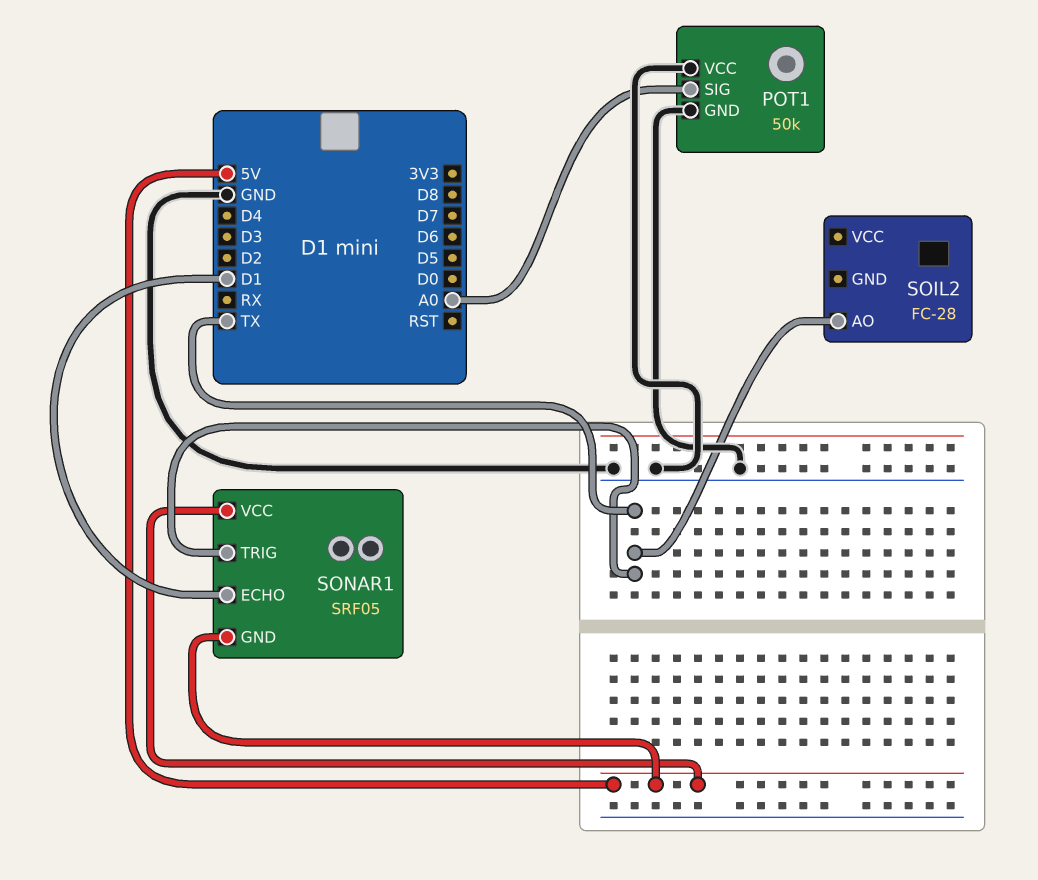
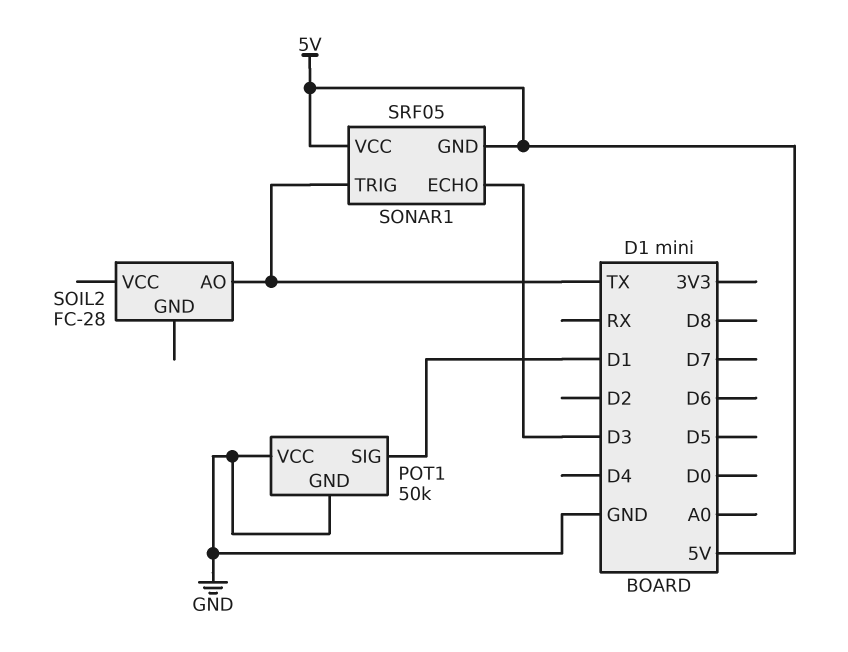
POT1 pin SIG: A0 -> D1
SONAR1 pin ECHO: D1 -> D3

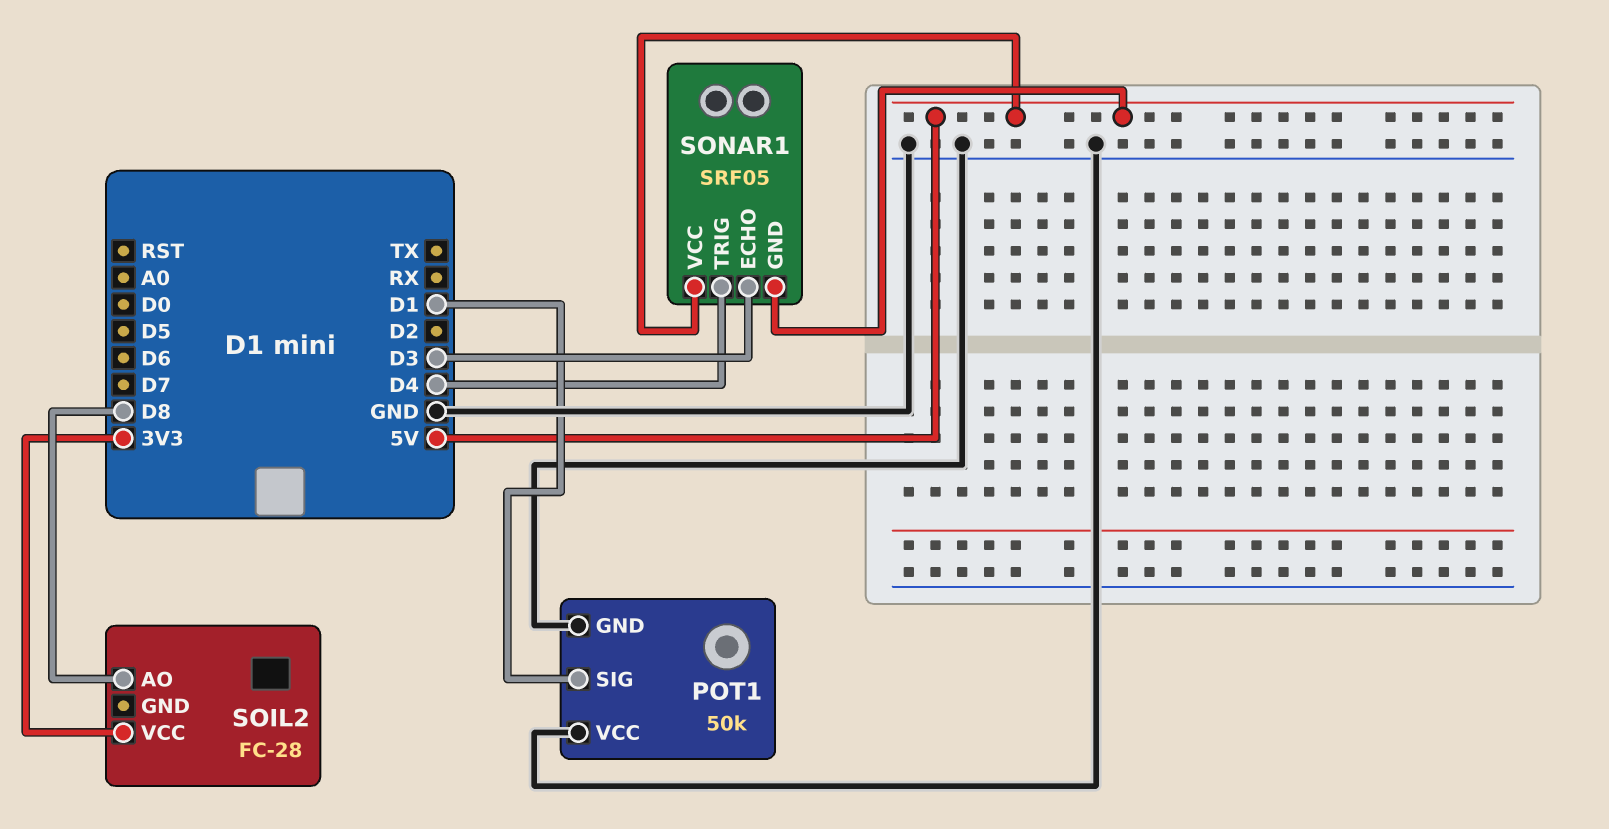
SOIL2 pin AO: TX -> D8
SOIL2 pin VCC: none -> 3V3
SONAR1 pin TRIG: TX -> D4

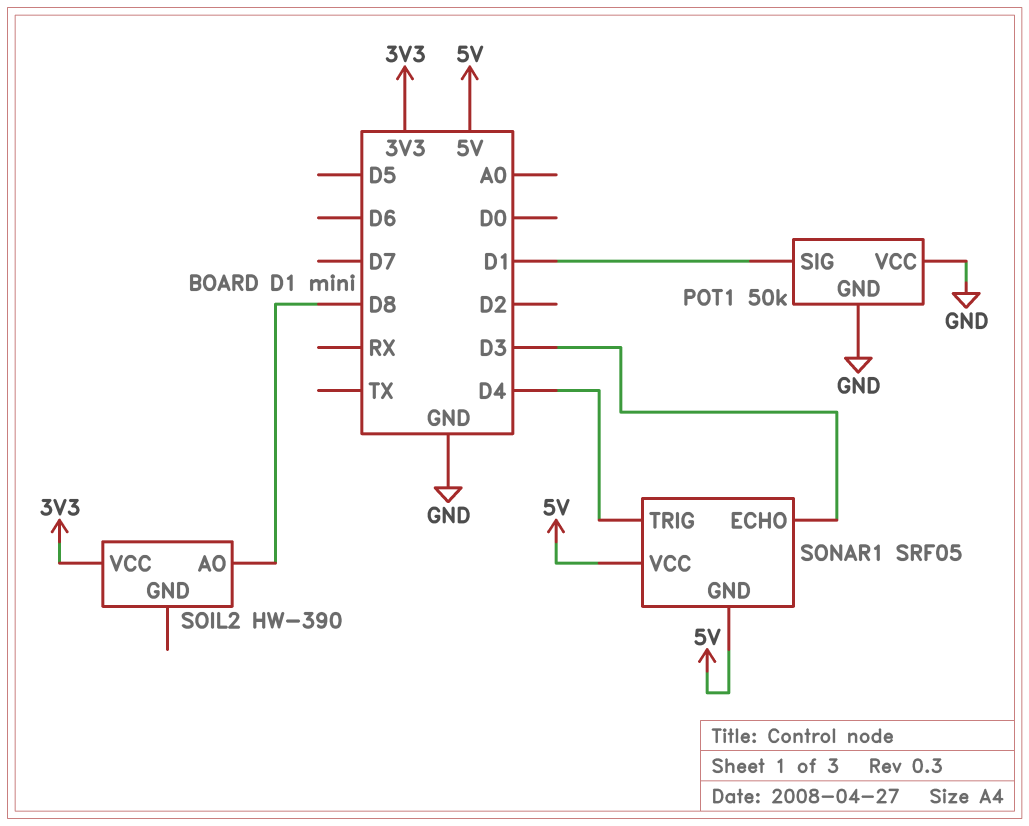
SOIL2: FC-28 -> HW-390

